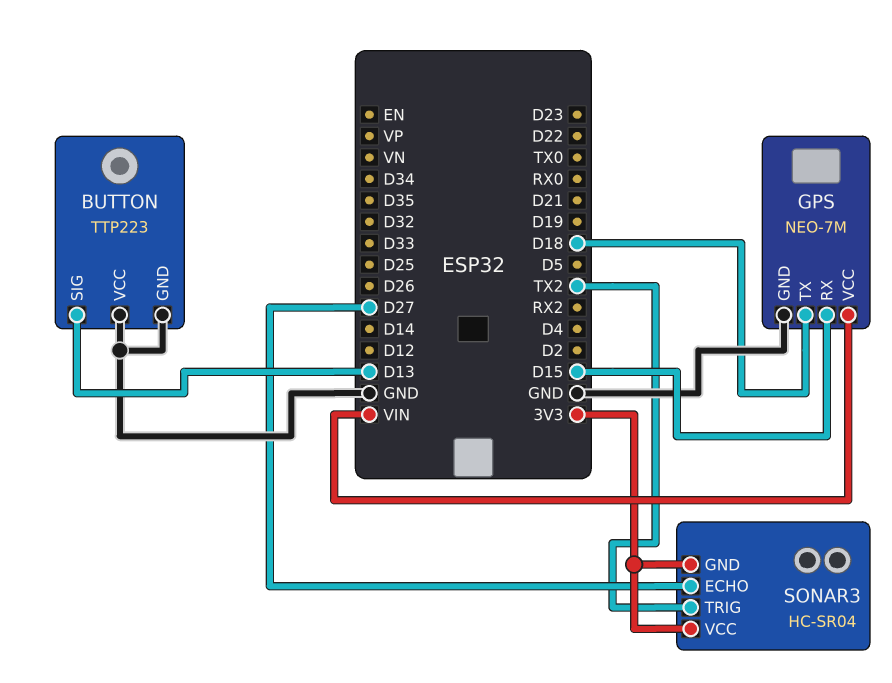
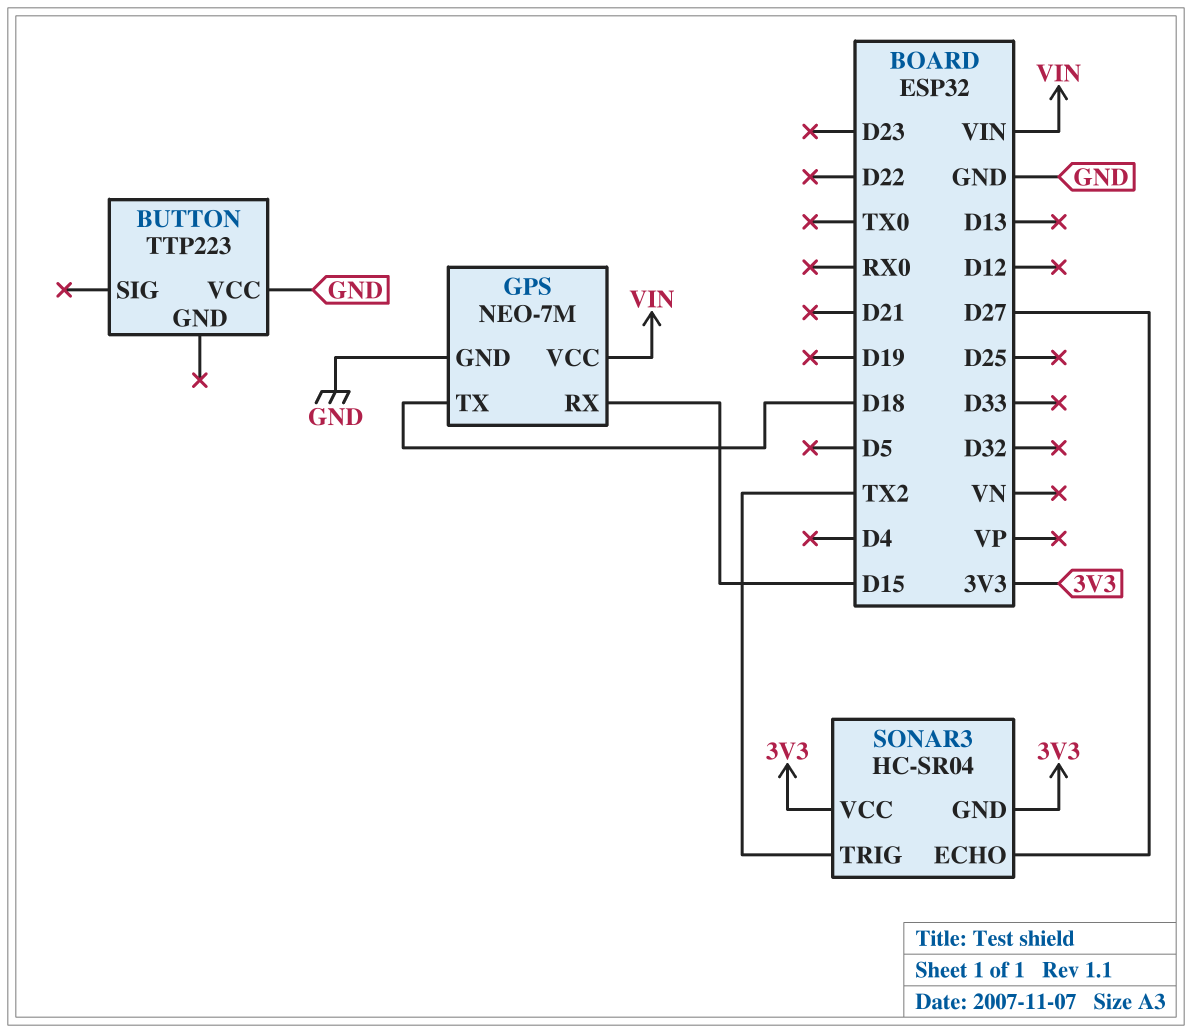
BUTTON pin GND: GND -> none
BUTTON pin SIG: D13 -> none

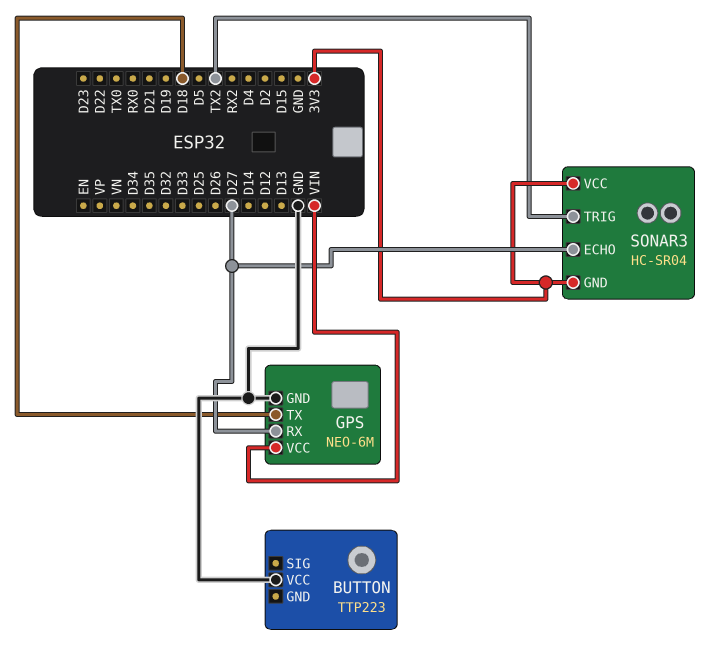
GPS: NEO-7M -> NEO-6M
GPS pin RX: D15 -> D27

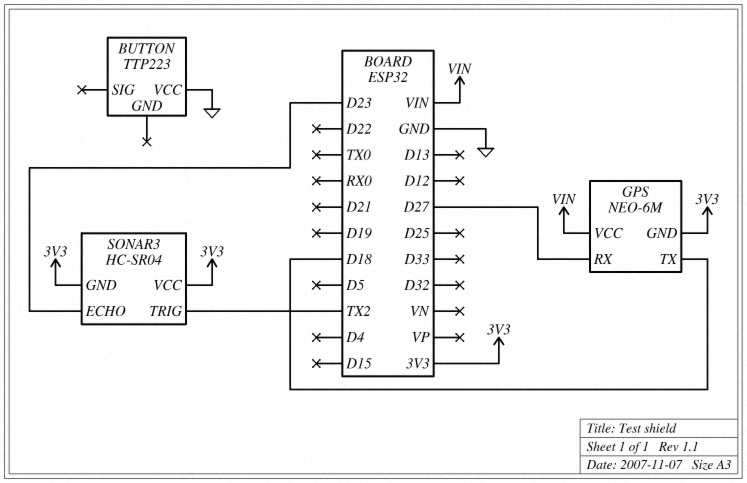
GPS pin GND: GND -> 3V3
SONAR3 pin ECHO: D27 -> D23

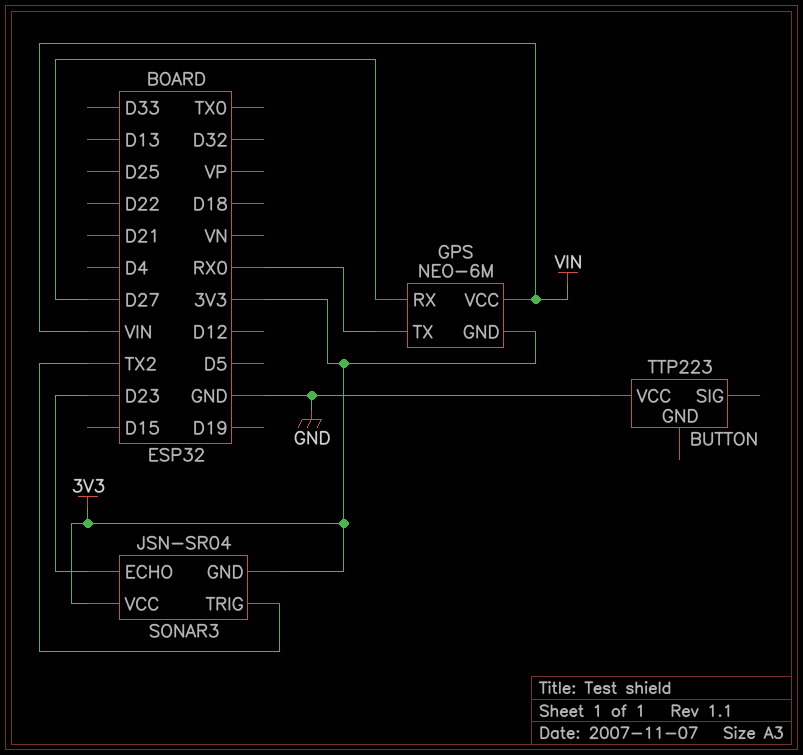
GPS pin TX: D18 -> RX0
SONAR3: HC-SR04 -> JSN-SR04

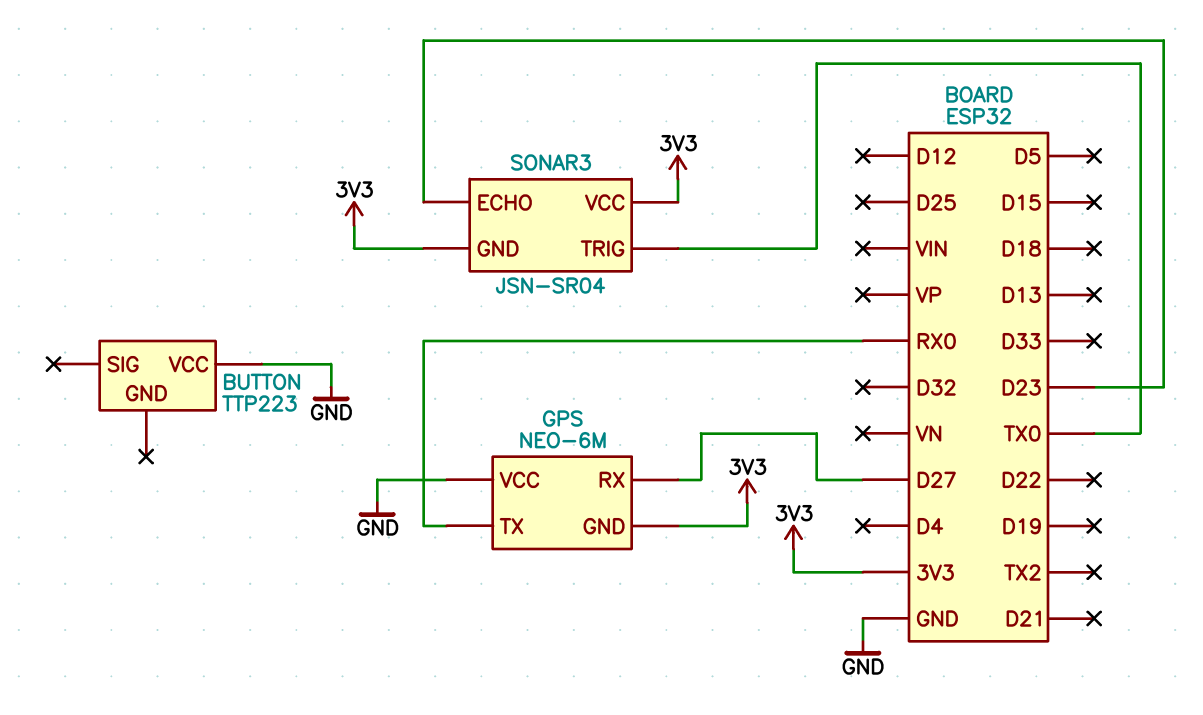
GPS pin VCC: VIN -> GND
SONAR3 pin TRIG: TX2 -> TX0

